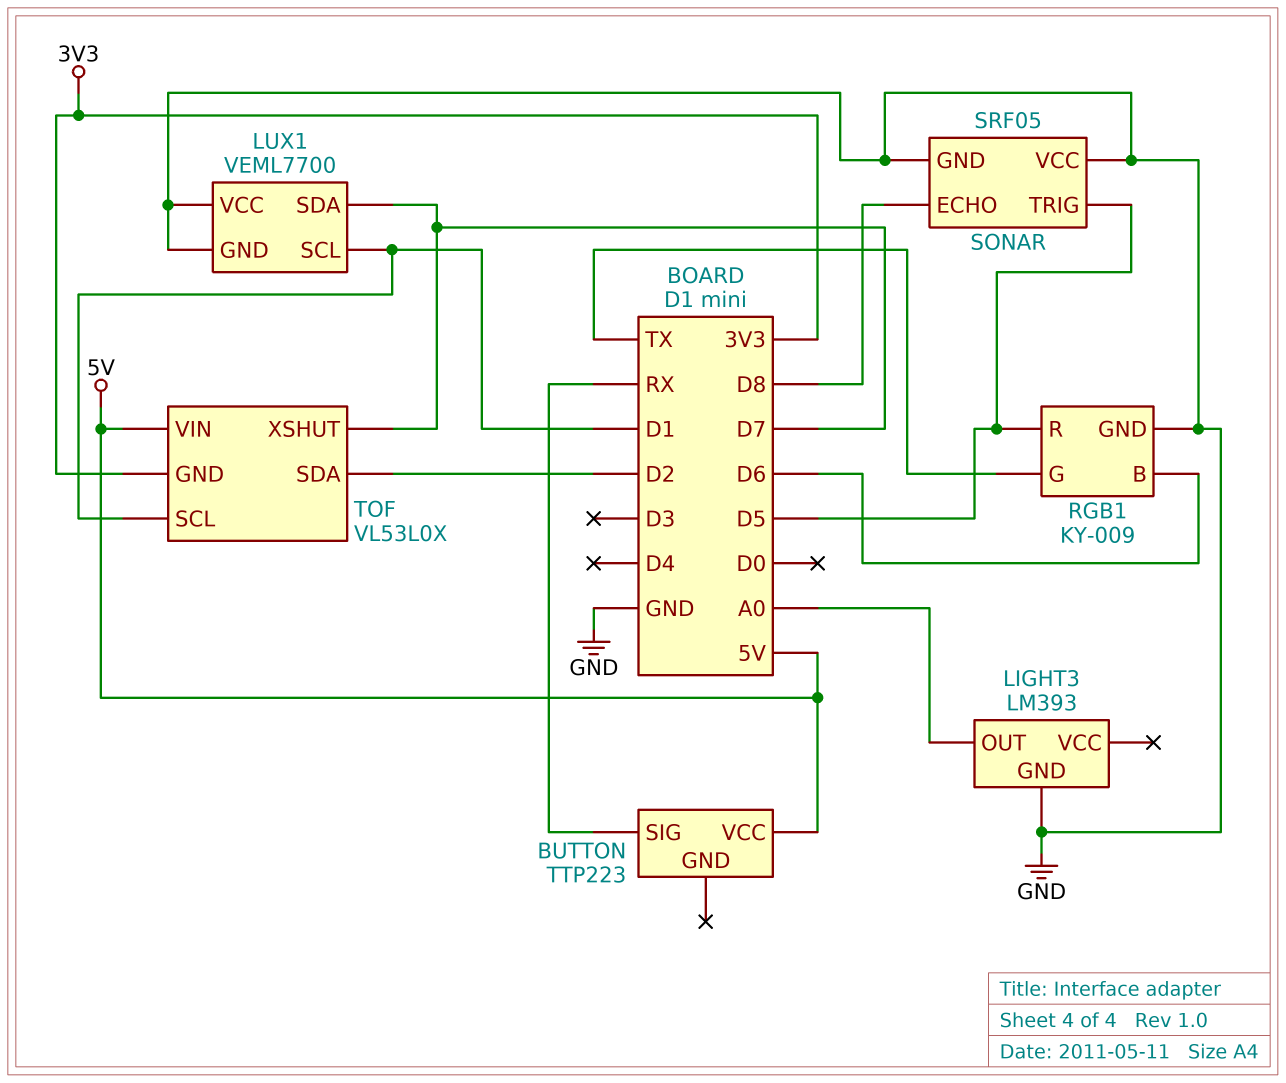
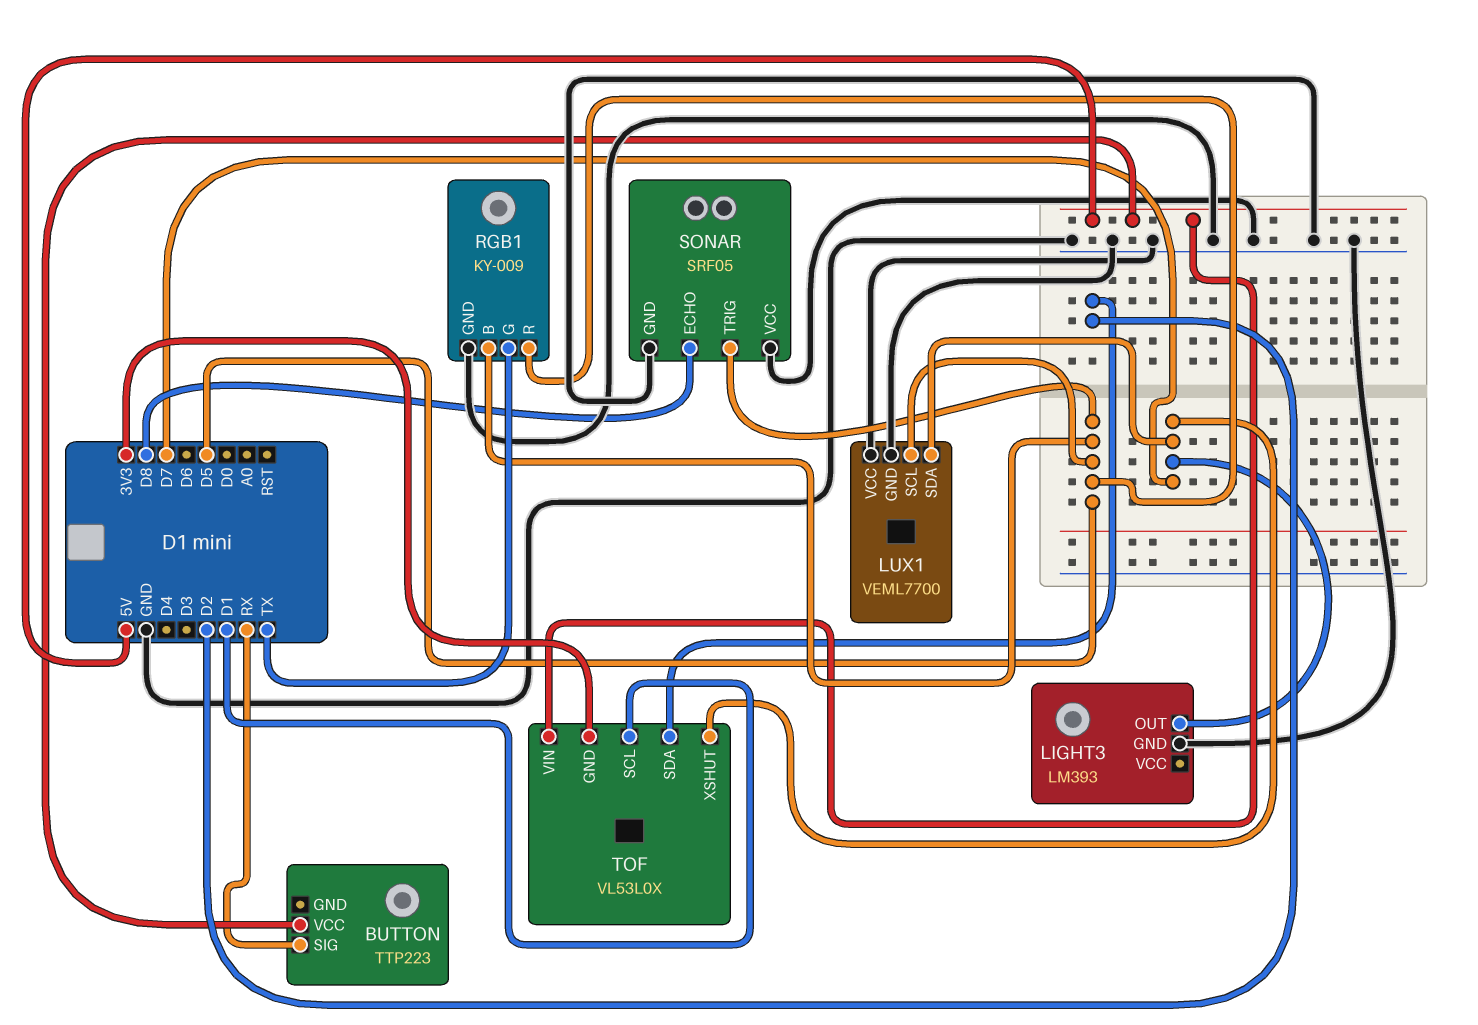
LIGHT3 pin OUT: A0 -> D7
LUX1 pin SCL: D1 -> D5
RGB1 pin B: D6 -> D5

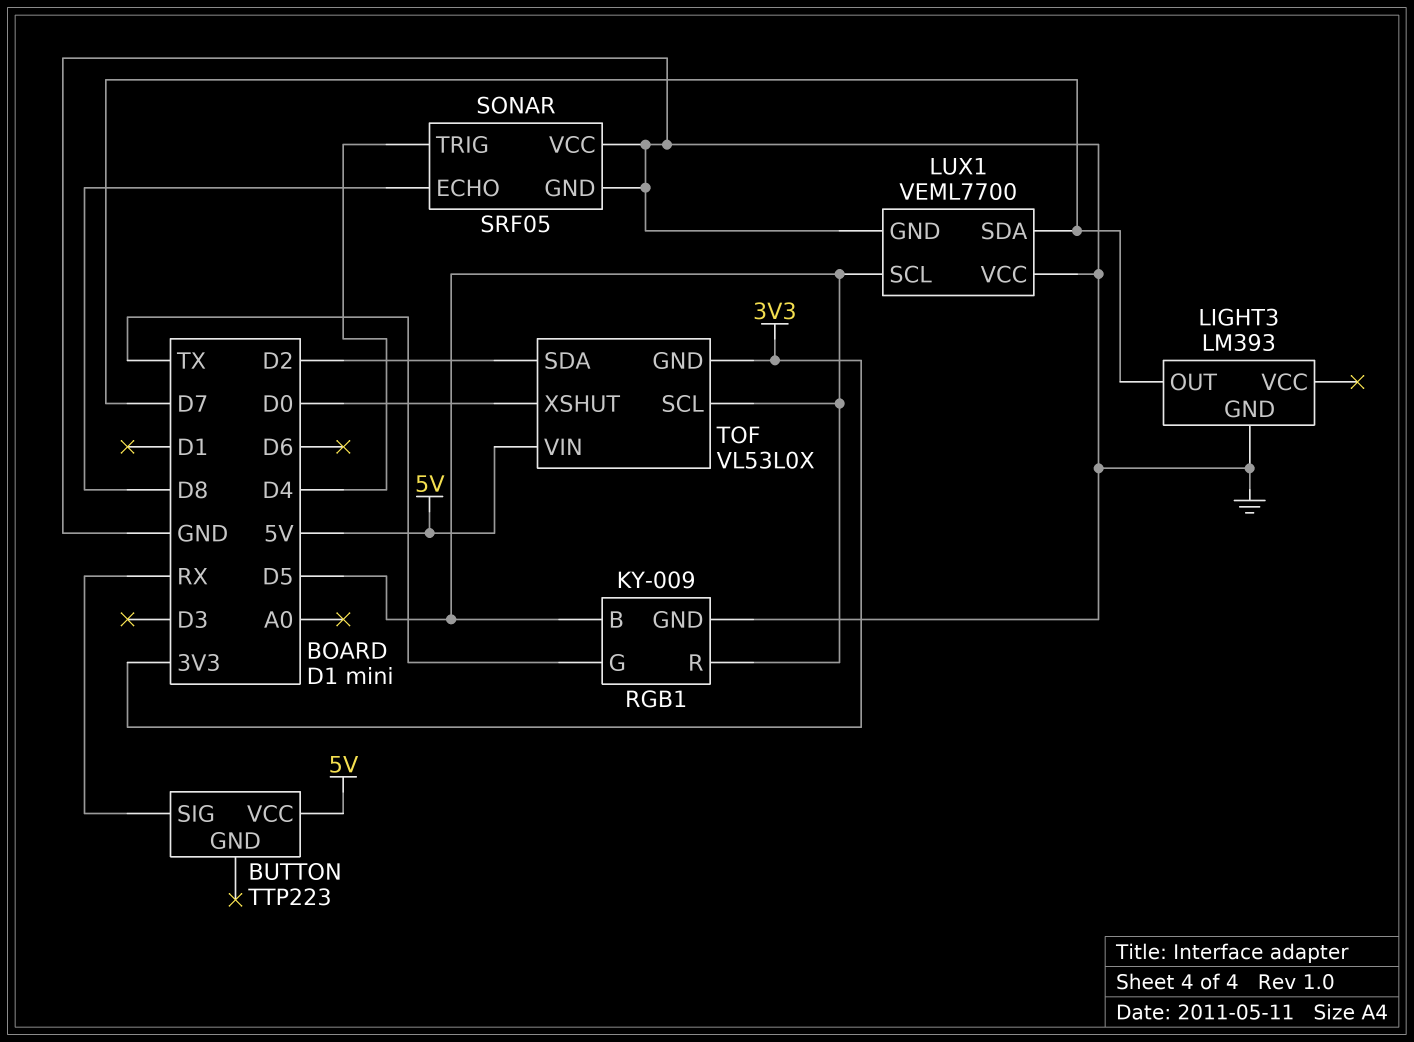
SONAR pin TRIG: D5 -> D4
TOF pin SCL: D1 -> D5
TOF pin XSHUT: D7 -> D0

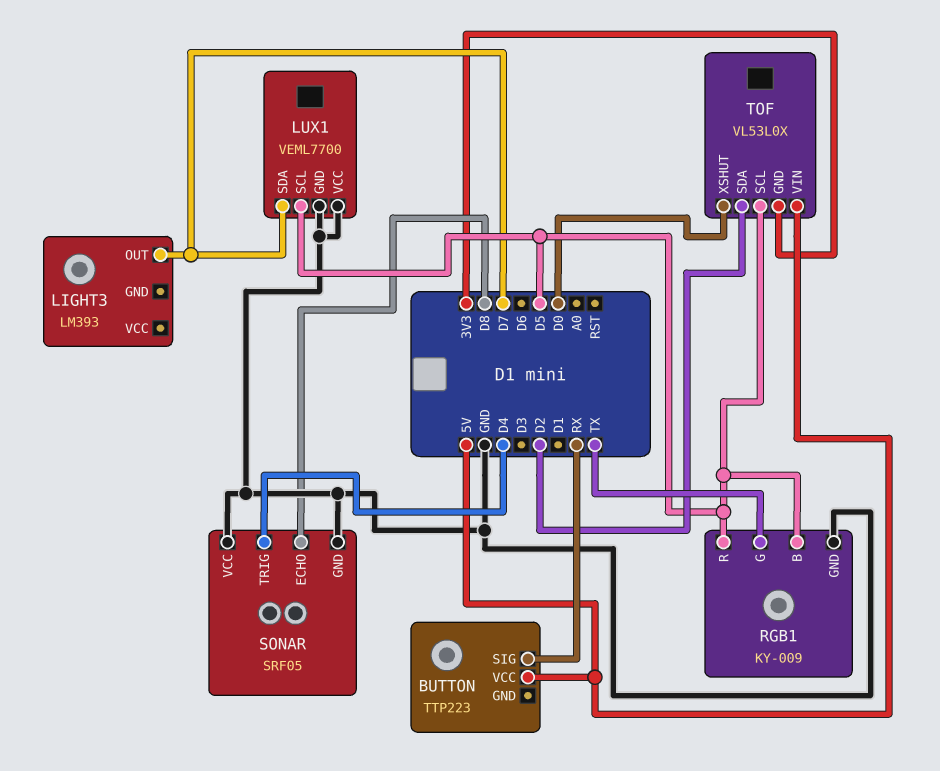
LIGHT3 pin GND: GND -> none

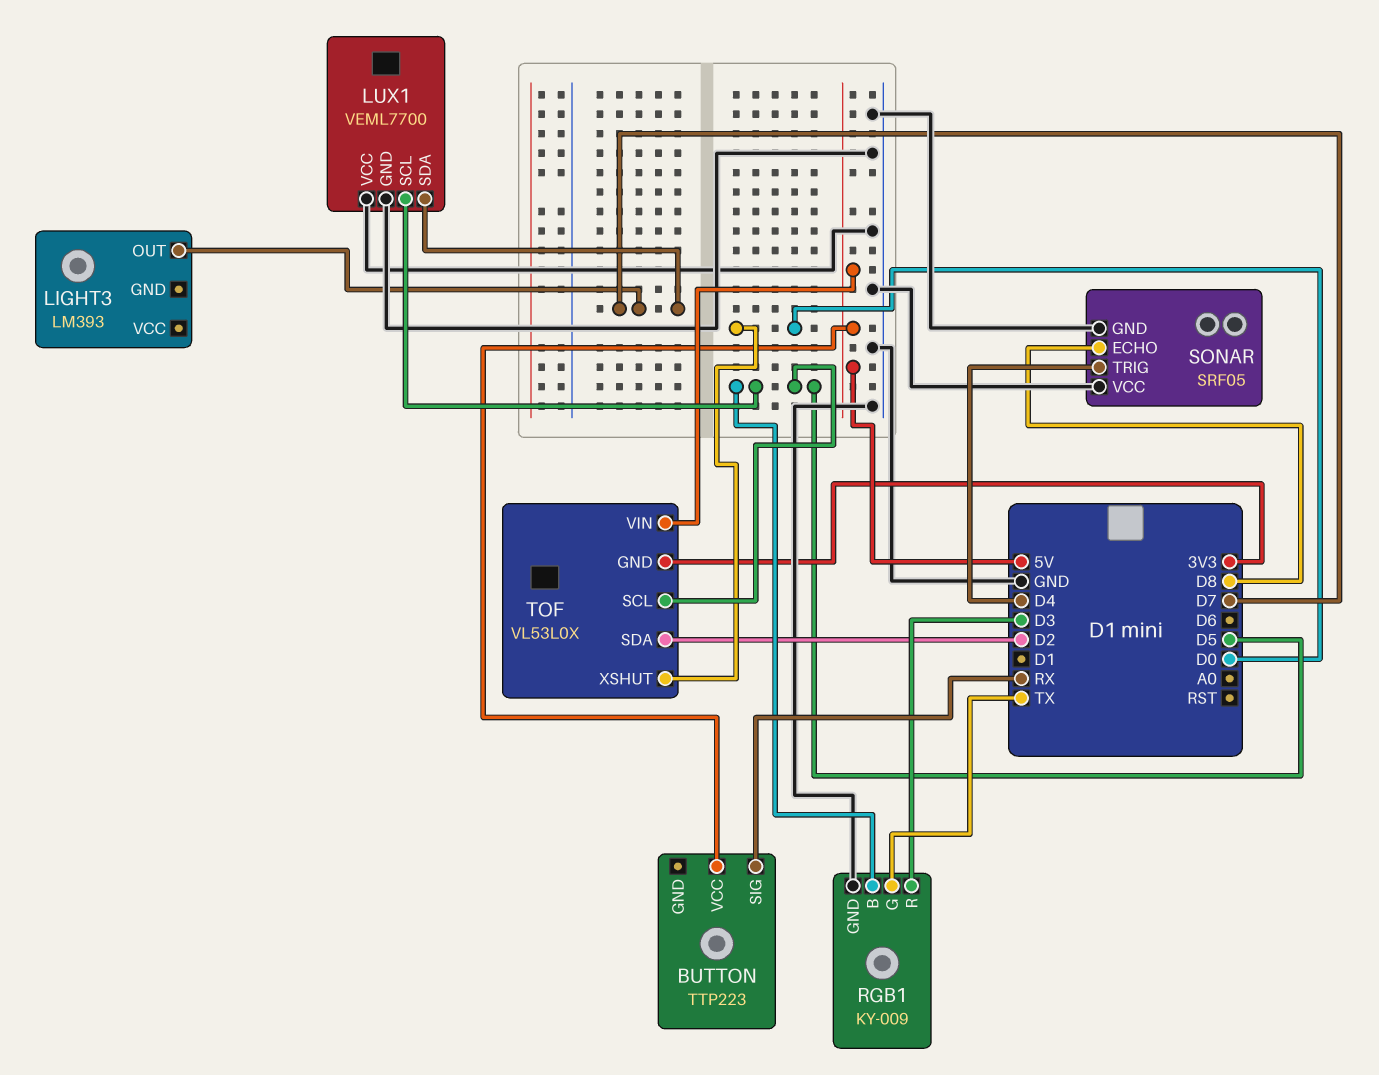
RGB1 pin R: D5 -> D3

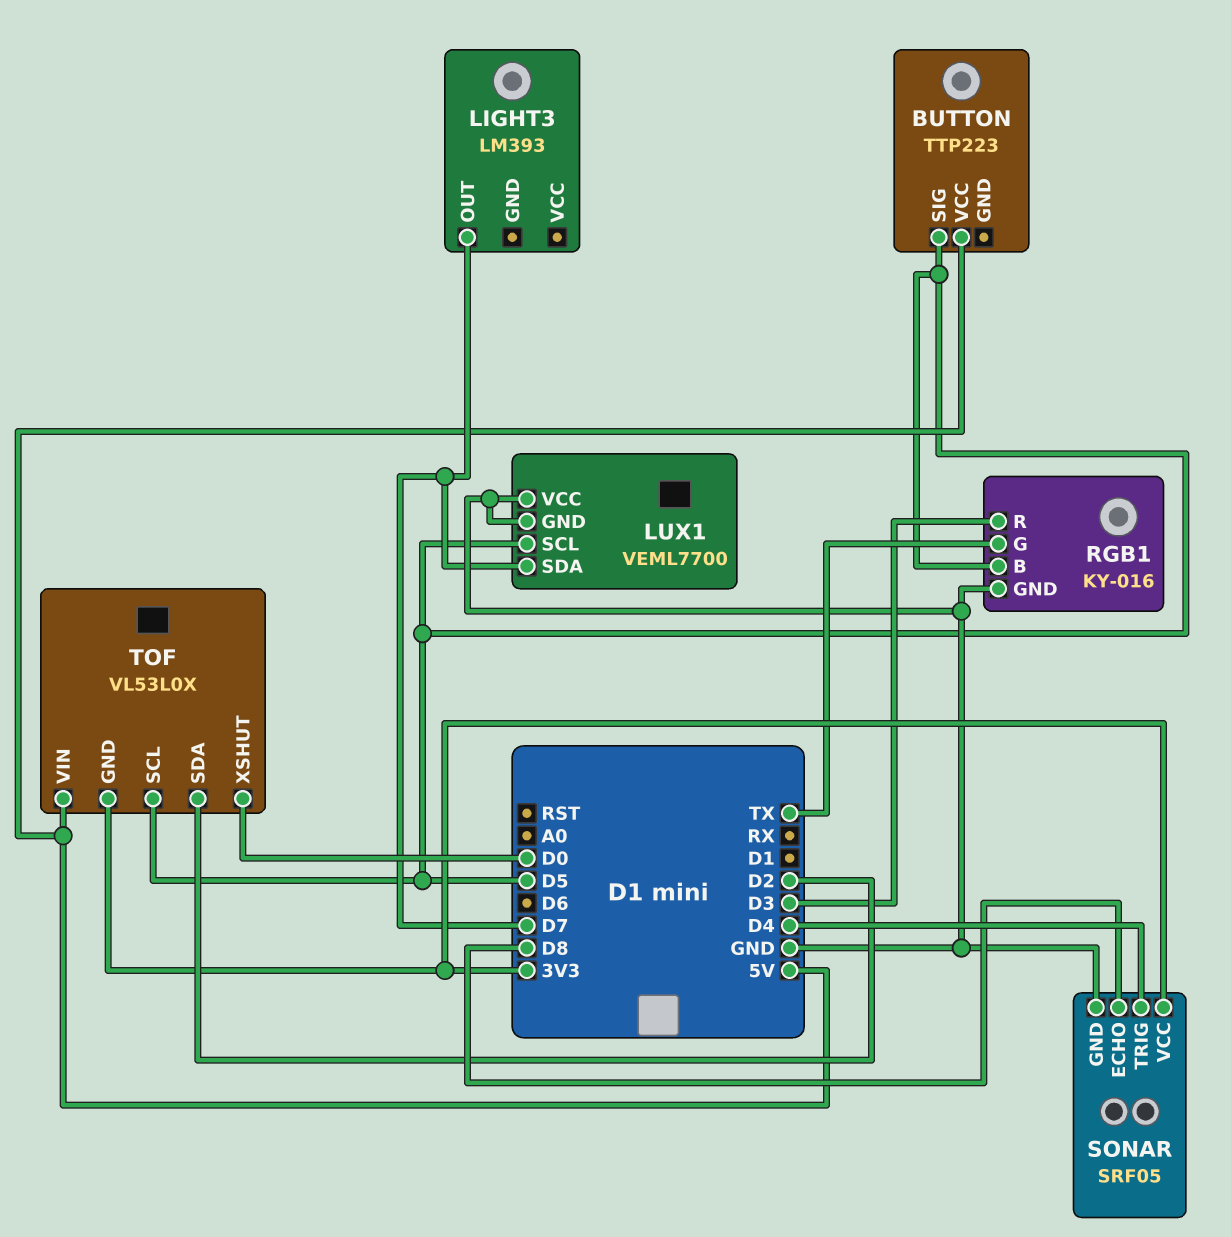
BUTTON pin SIG: RX -> D5
RGB1: KY-009 -> KY-016
SONAR pin VCC: GND -> 3V3

